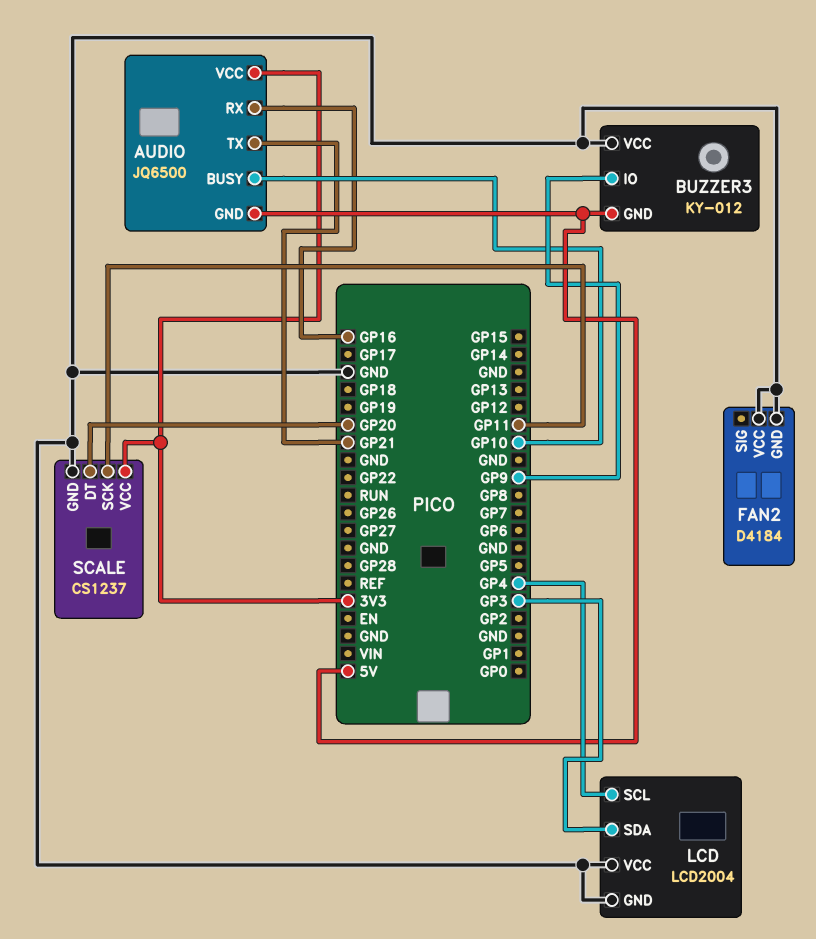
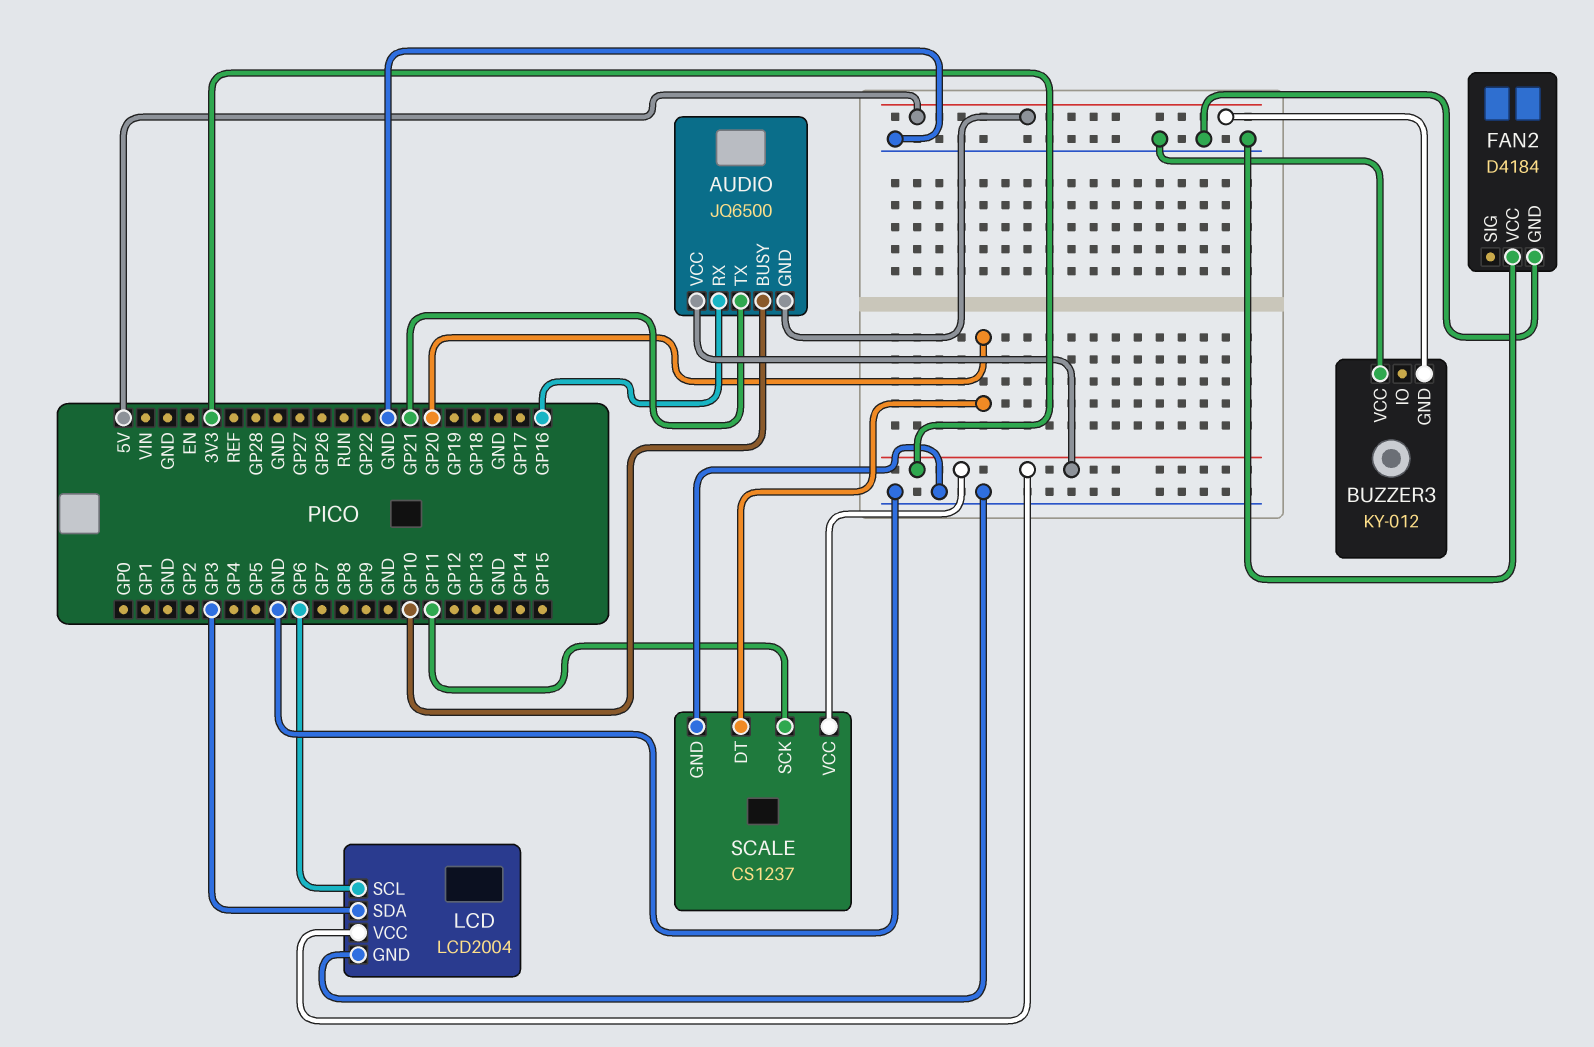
BUZZER3 pin IO: GP9 -> none
LCD pin SCL: GP4 -> GP6
LCD pin VCC: GND -> 3V3

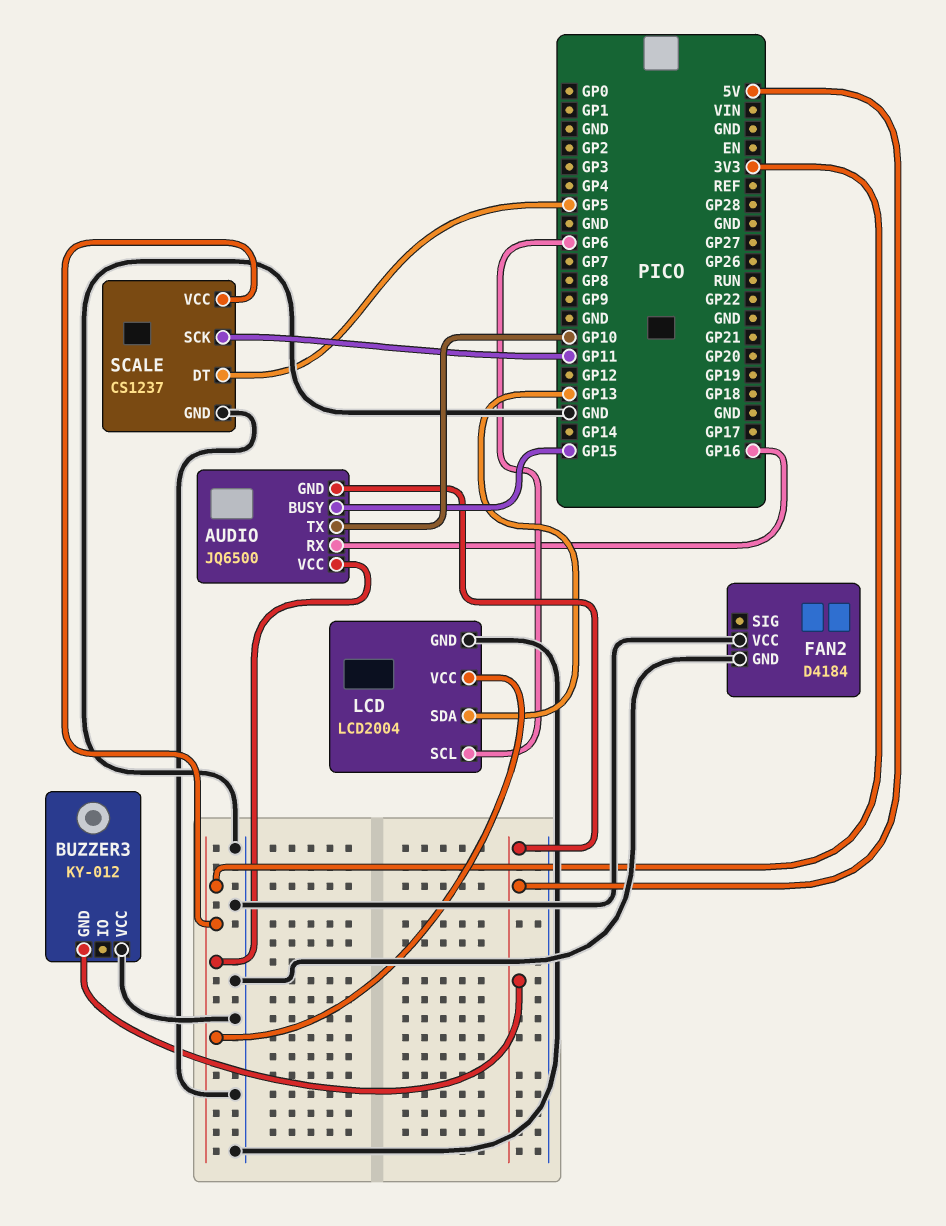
AUDIO pin BUSY: GP10 -> GP15
AUDIO pin TX: GP21 -> GP10
LCD pin SDA: GP3 -> GP13
SCALE pin DT: GP20 -> GP5

